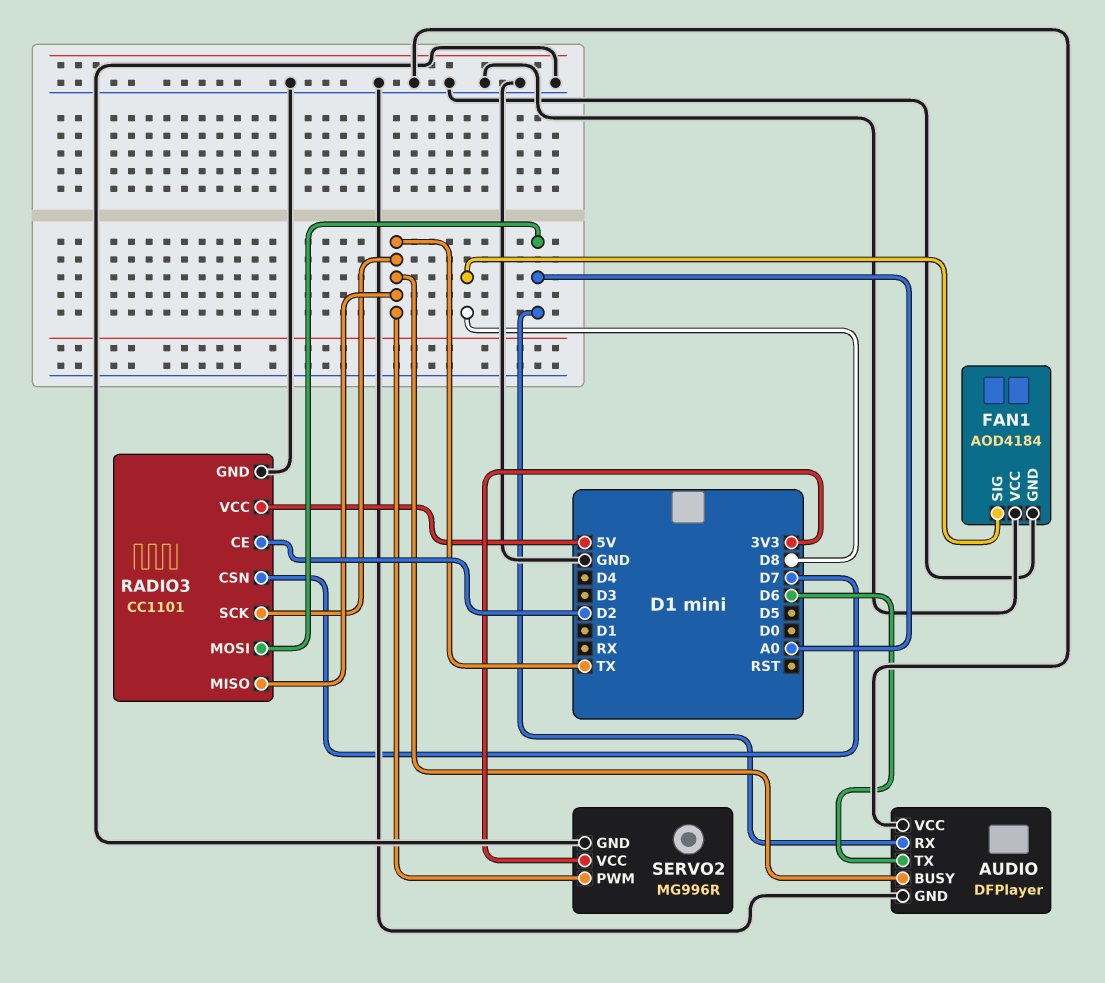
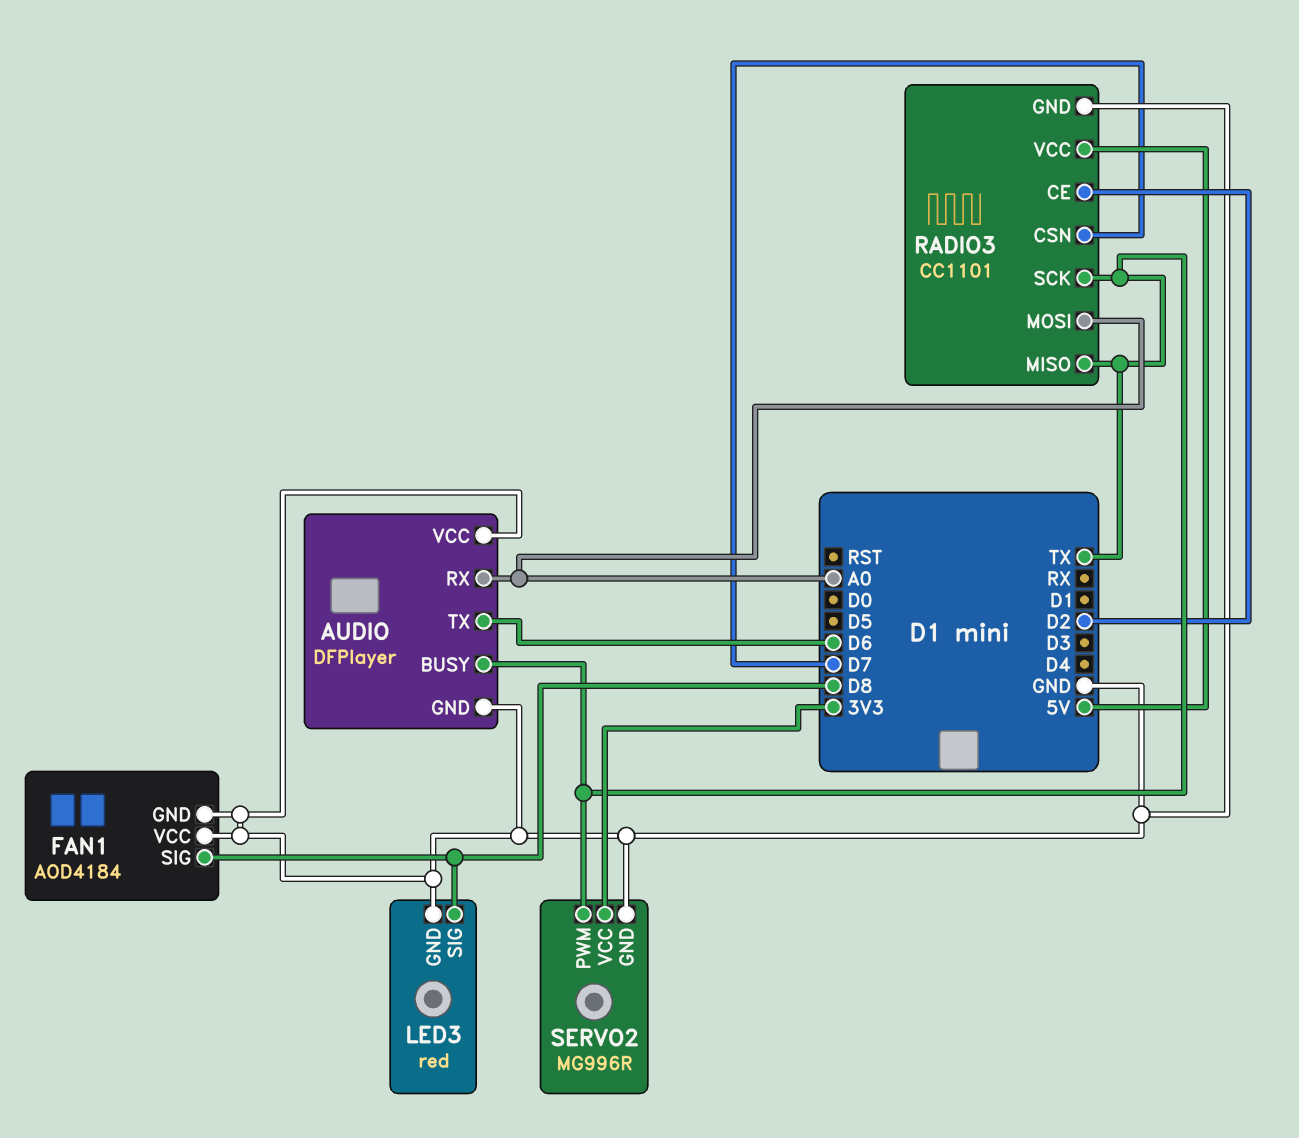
LED3: none -> red
LED3 pin GND: none -> GND
LED3 pin SIG: none -> D8

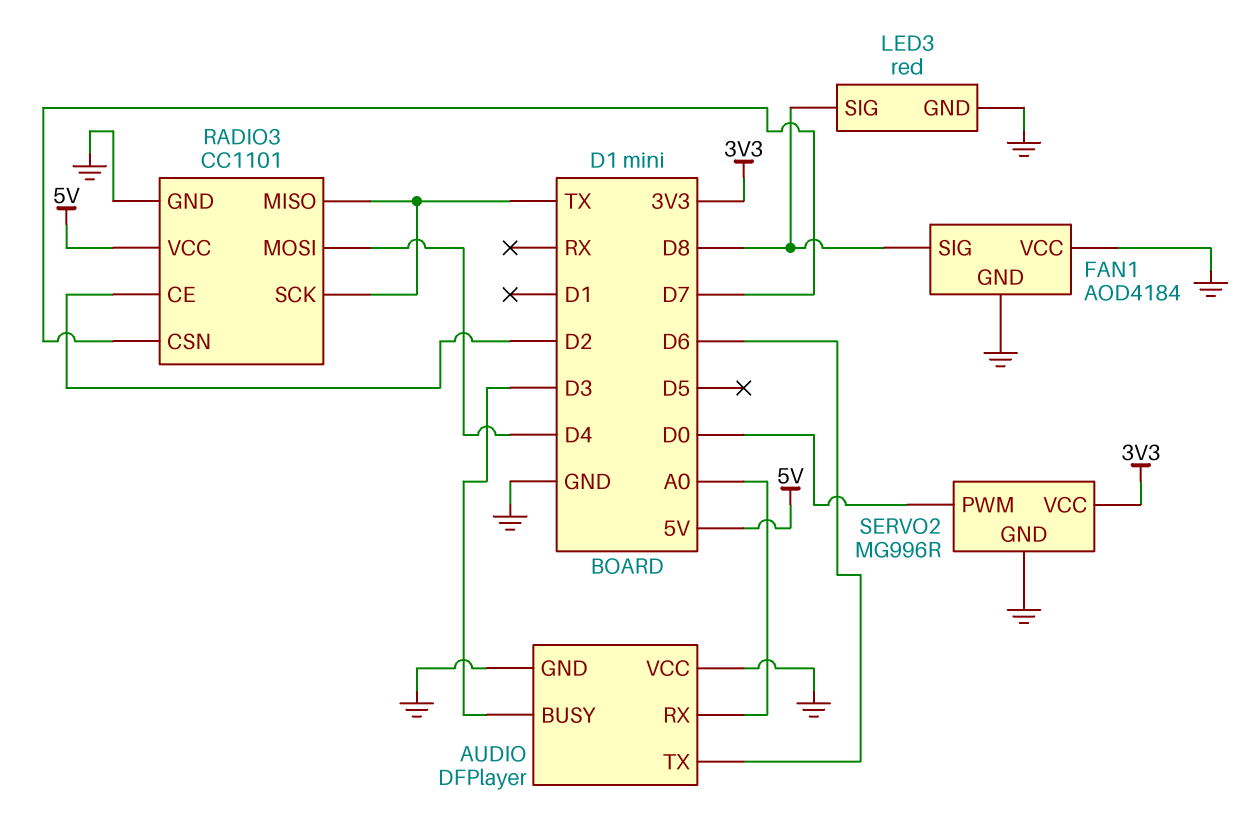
AUDIO pin BUSY: TX -> D3
RADIO3 pin MOSI: A0 -> D4
SERVO2 pin PWM: TX -> D0

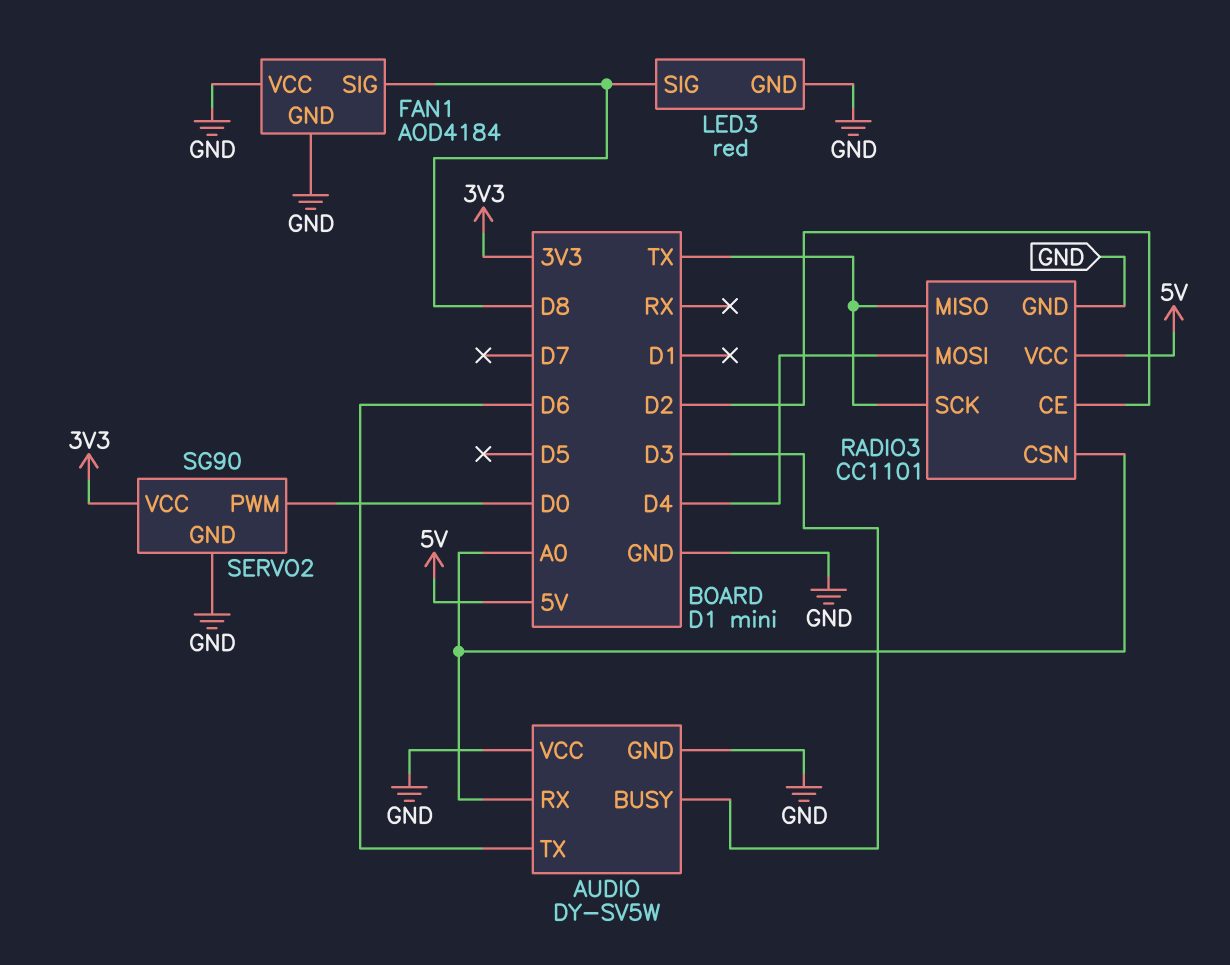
AUDIO: DFPlayer -> DY-SV5W
RADIO3 pin CSN: D7 -> A0
SERVO2: MG996R -> SG90

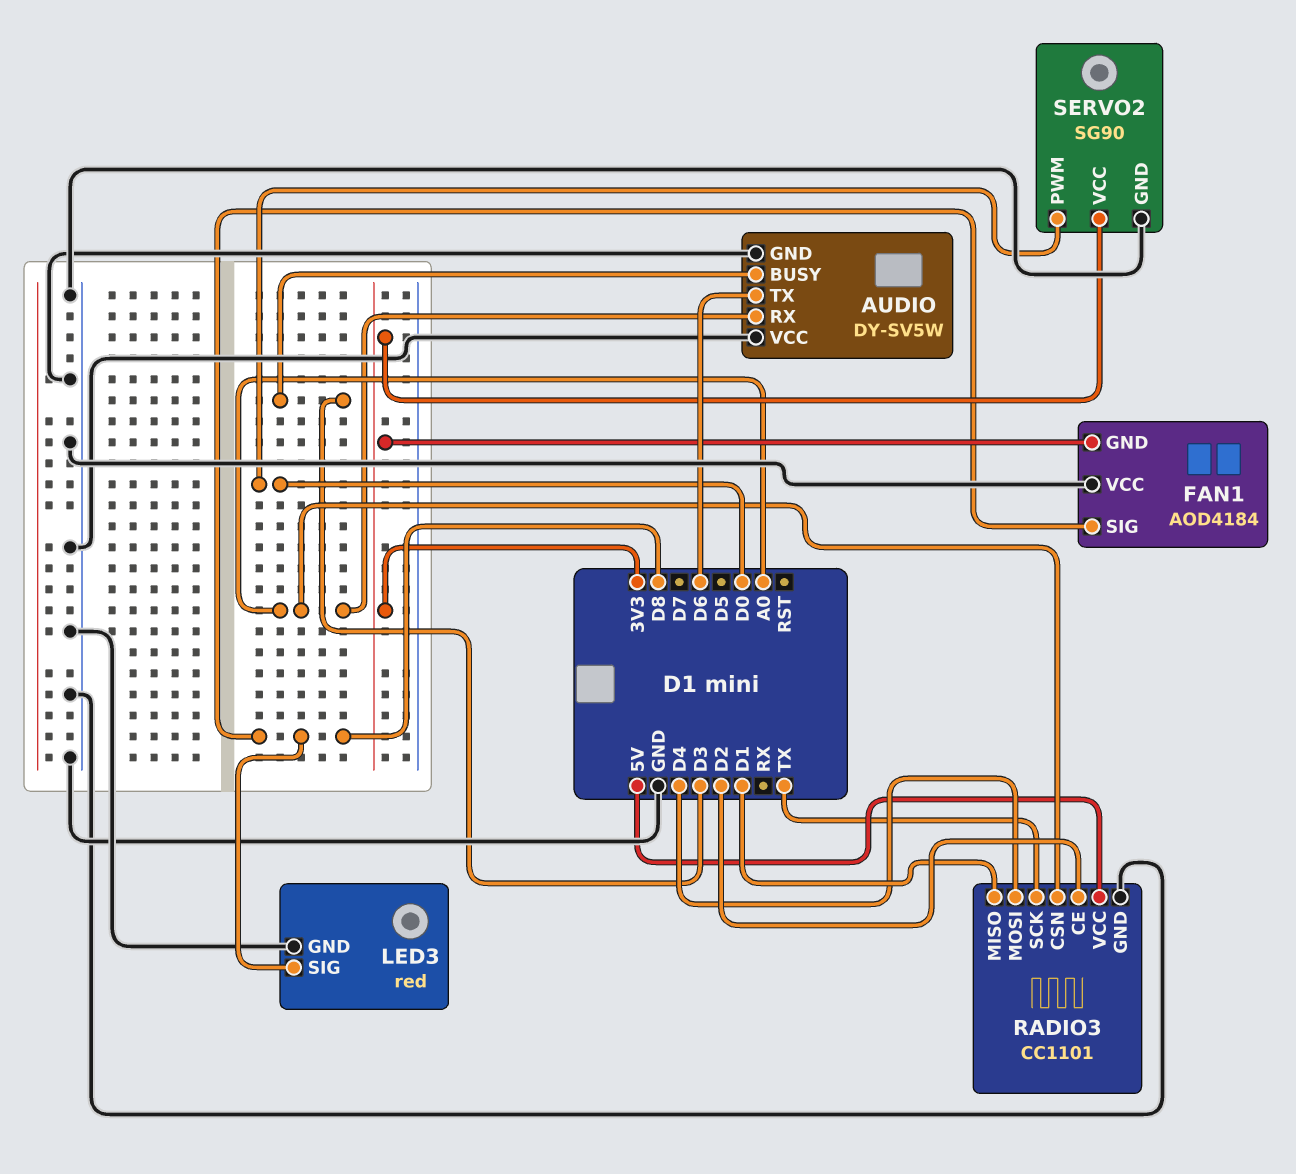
FAN1 pin GND: GND -> 3V3
RADIO3 pin MISO: TX -> D1

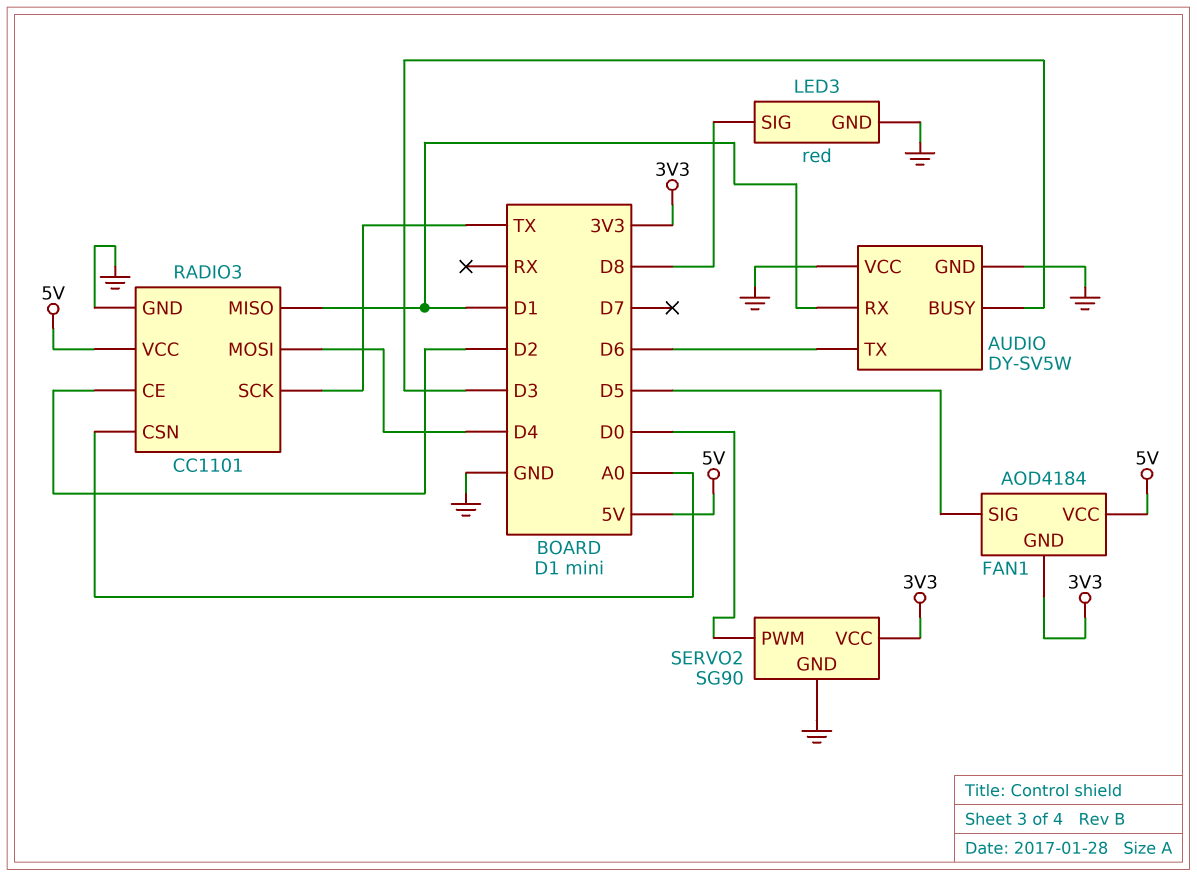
AUDIO pin RX: A0 -> D1
FAN1 pin SIG: D8 -> D5
FAN1 pin VCC: GND -> 5V

